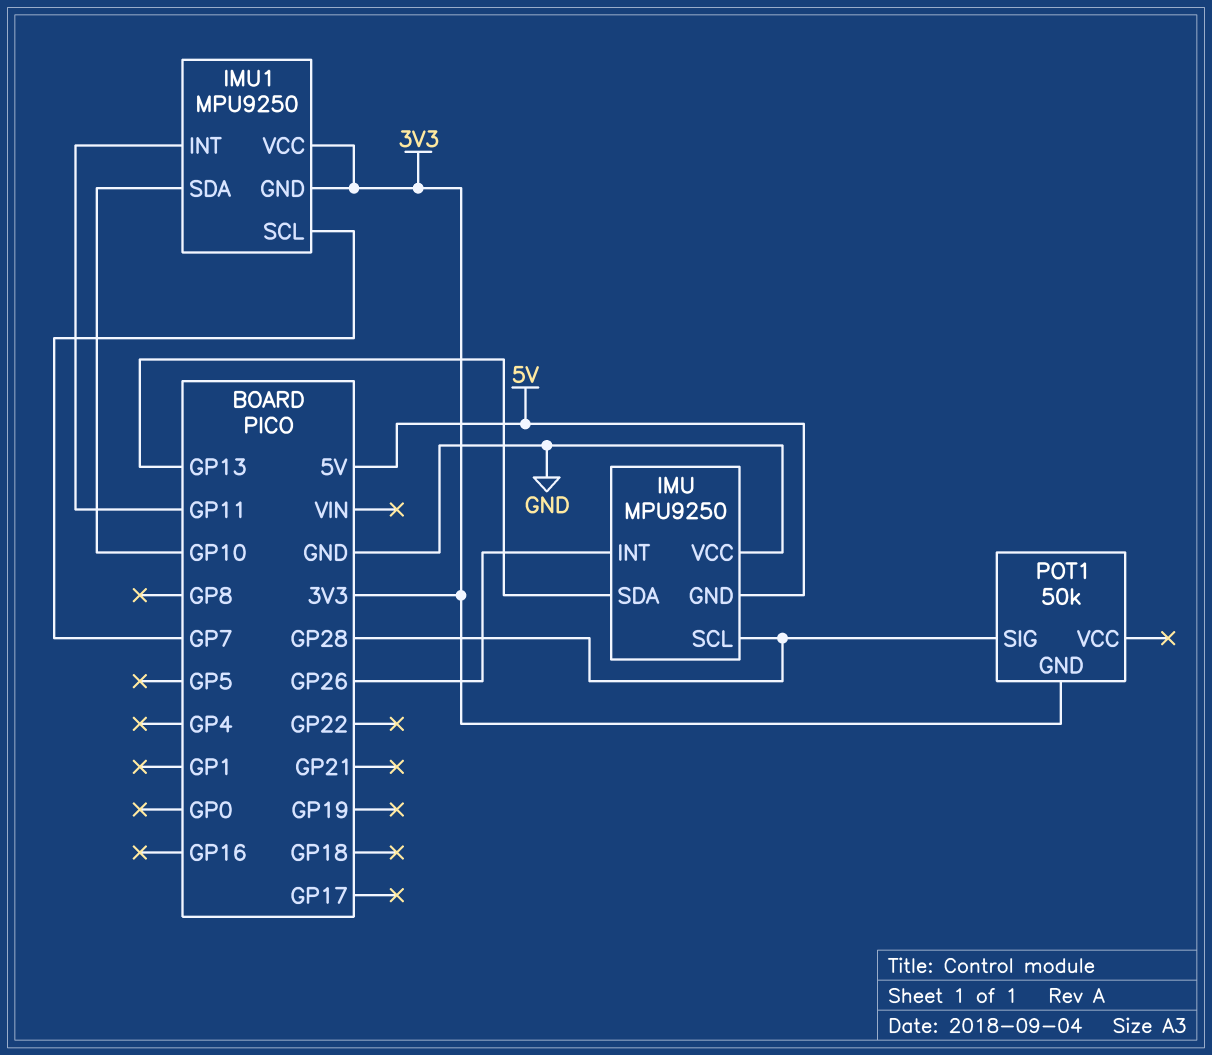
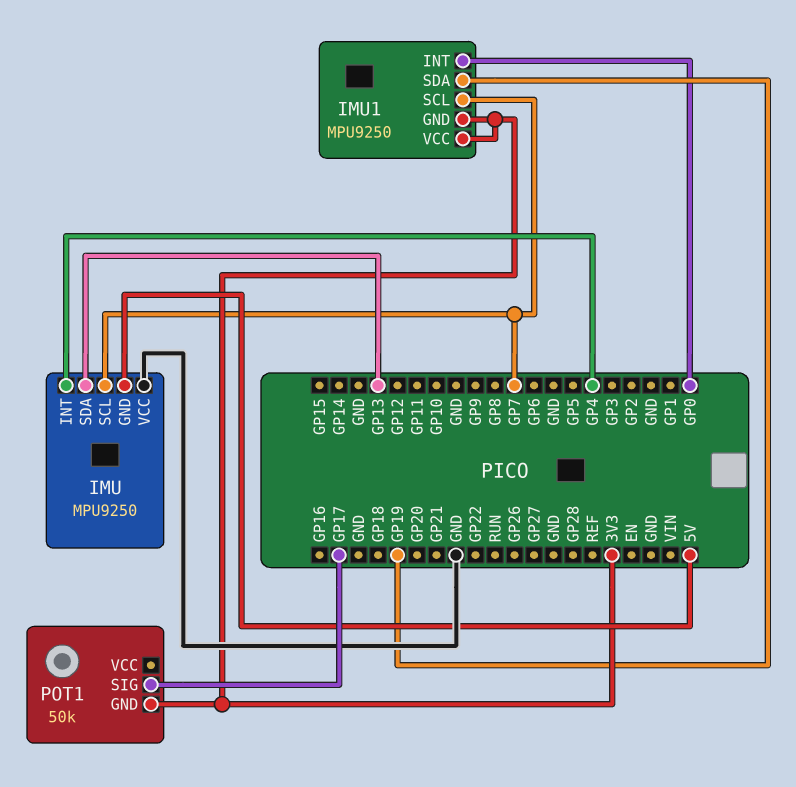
IMU pin INT: GP26 -> GP4
IMU pin SCL: GP28 -> GP7
IMU1 pin INT: GP11 -> GP0
IMU1 pin SDA: GP10 -> GP19
POT1 pin SIG: GP28 -> GP17

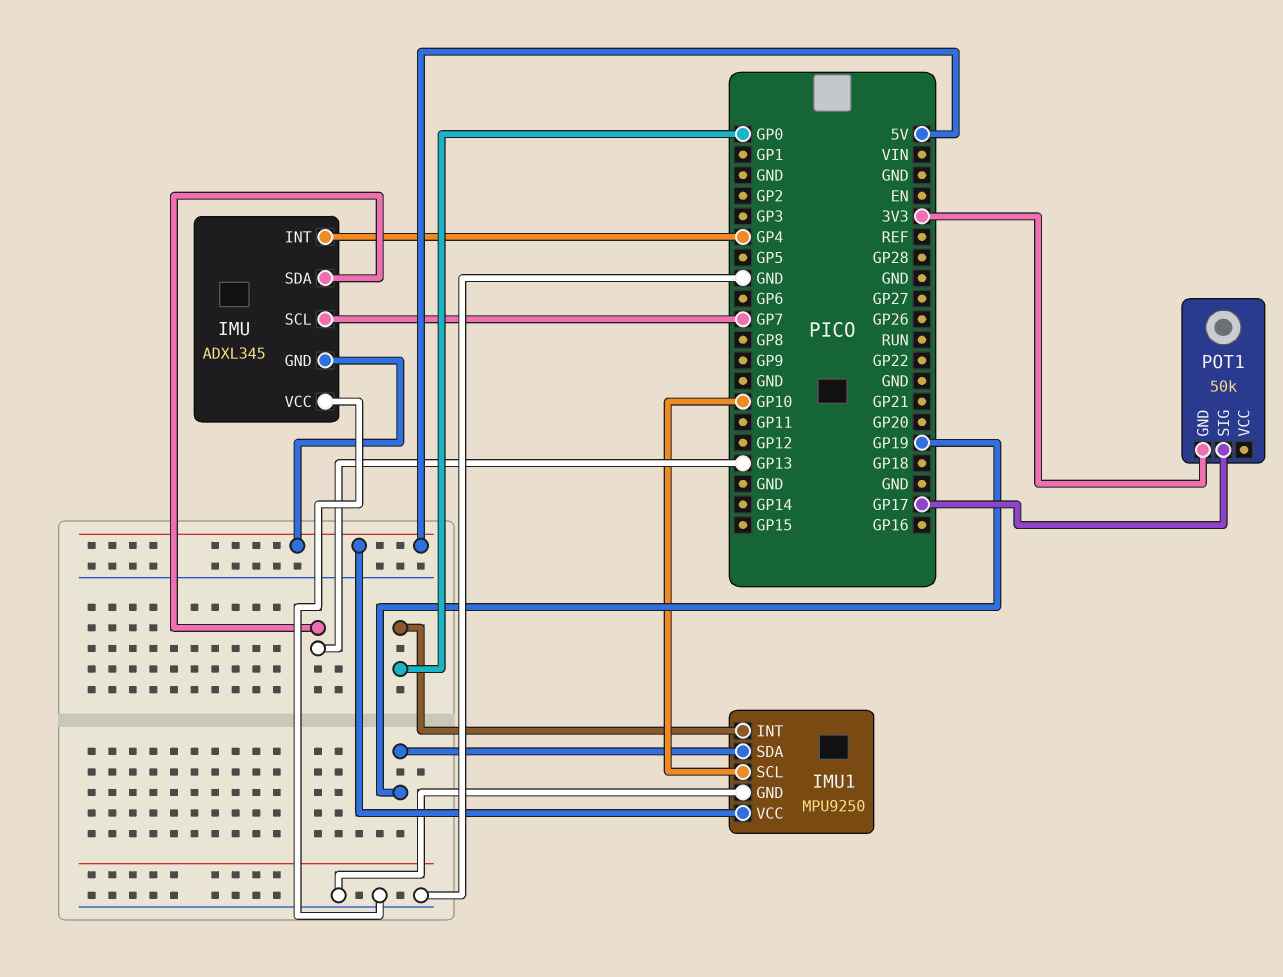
IMU: MPU9250 -> ADXL345
IMU1 pin GND: 3V3 -> GND
IMU1 pin SCL: GP7 -> GP10
IMU1 pin VCC: 3V3 -> 5V

